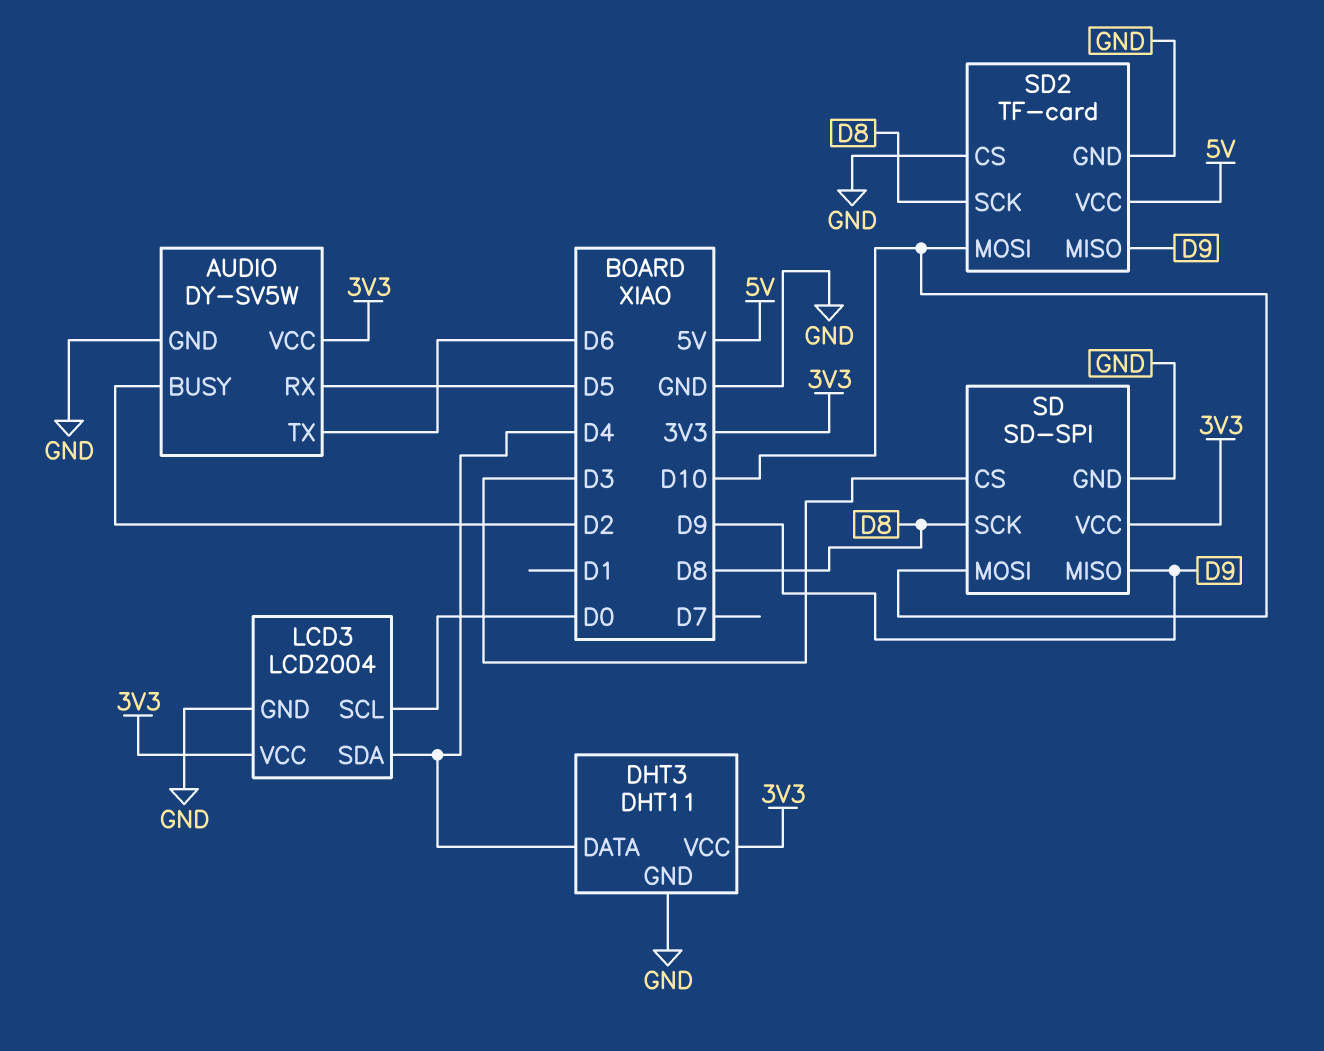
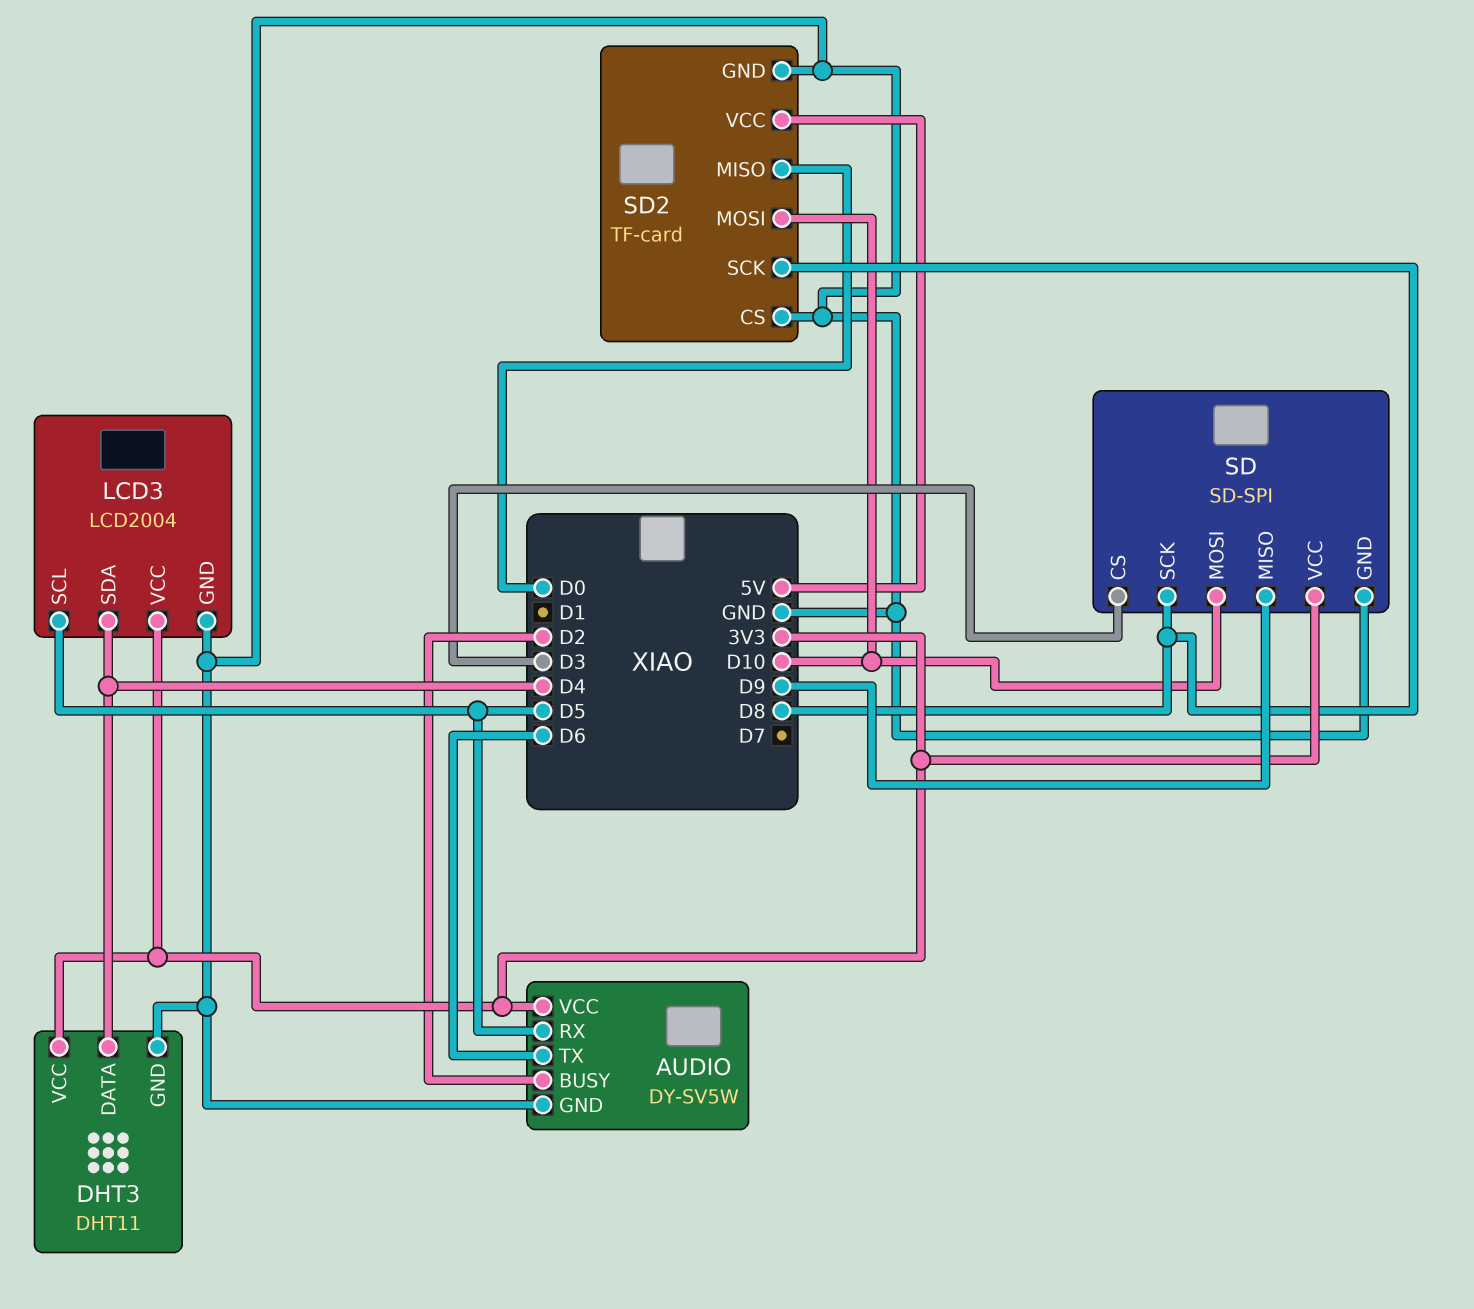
LCD3 pin SCL: D0 -> D5
SD2 pin MISO: D9 -> D0

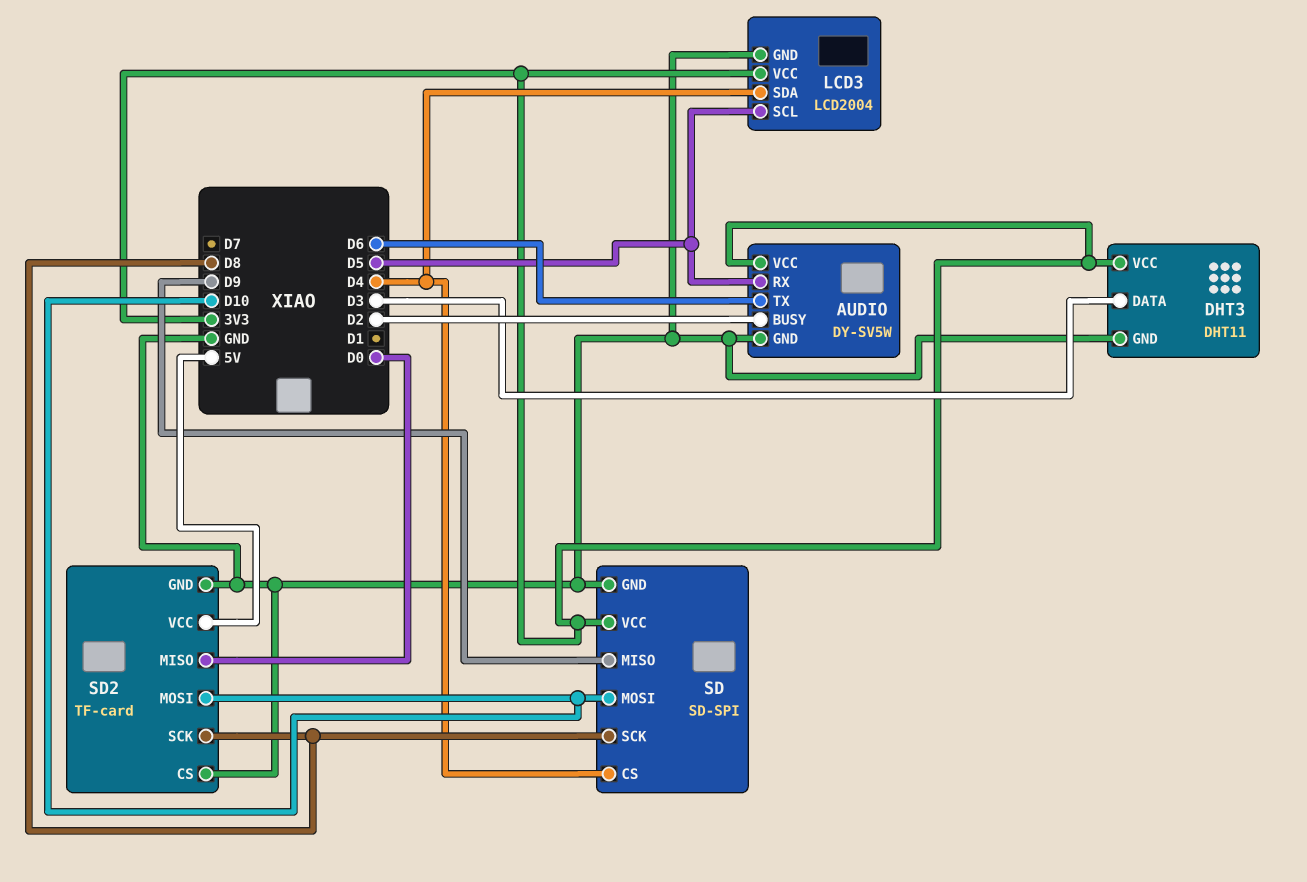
DHT3 pin DATA: D4 -> D3
SD pin CS: D3 -> D4

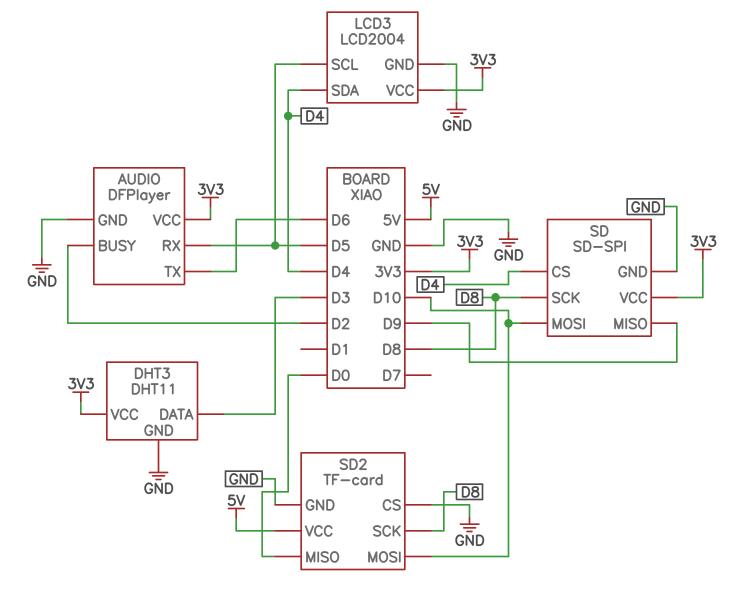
AUDIO: DY-SV5W -> DFPlayer

